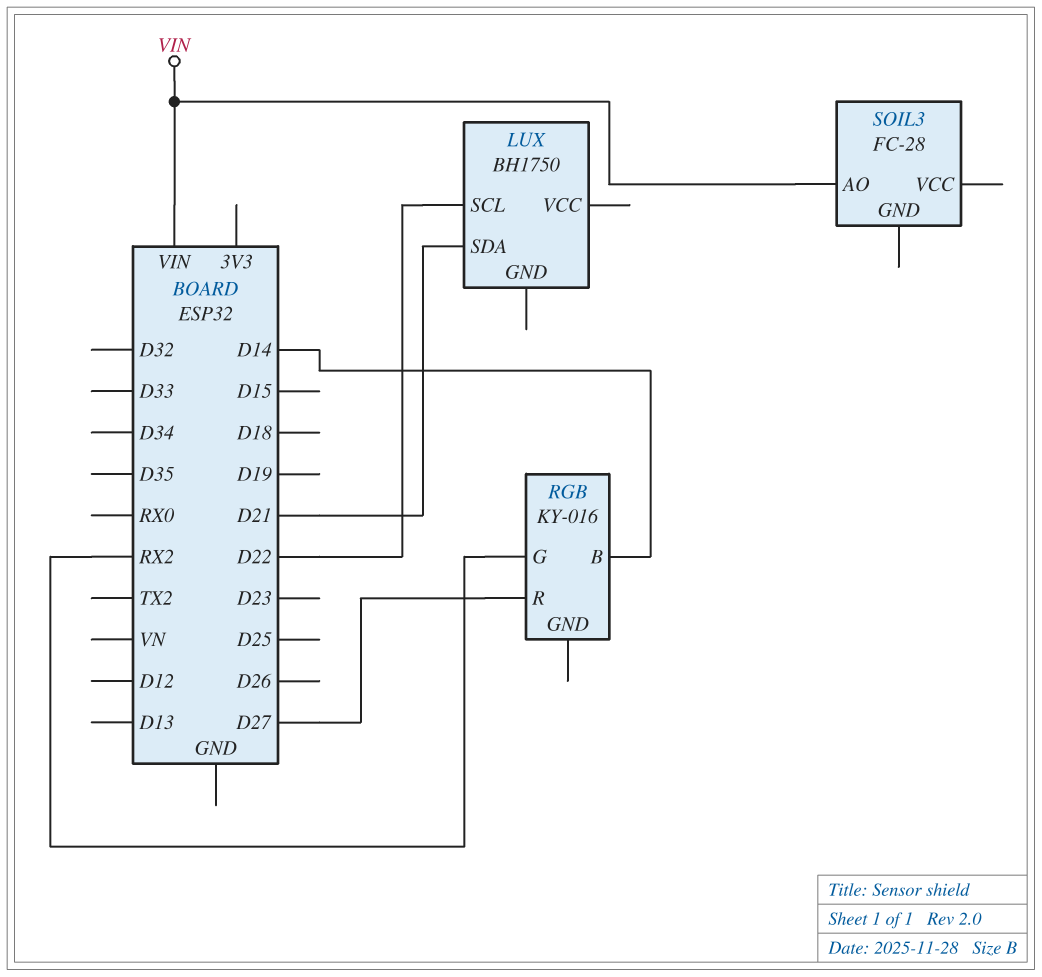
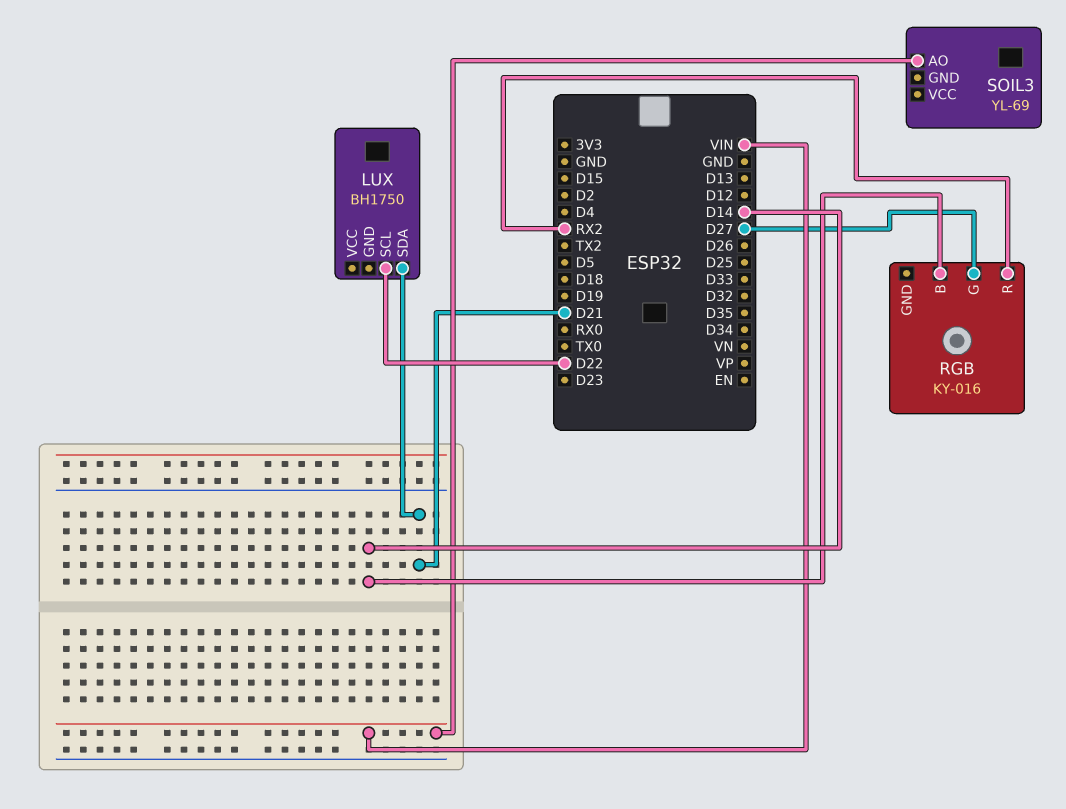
RGB pin G: RX2 -> D27
RGB pin R: D27 -> RX2
SOIL3: FC-28 -> YL-69

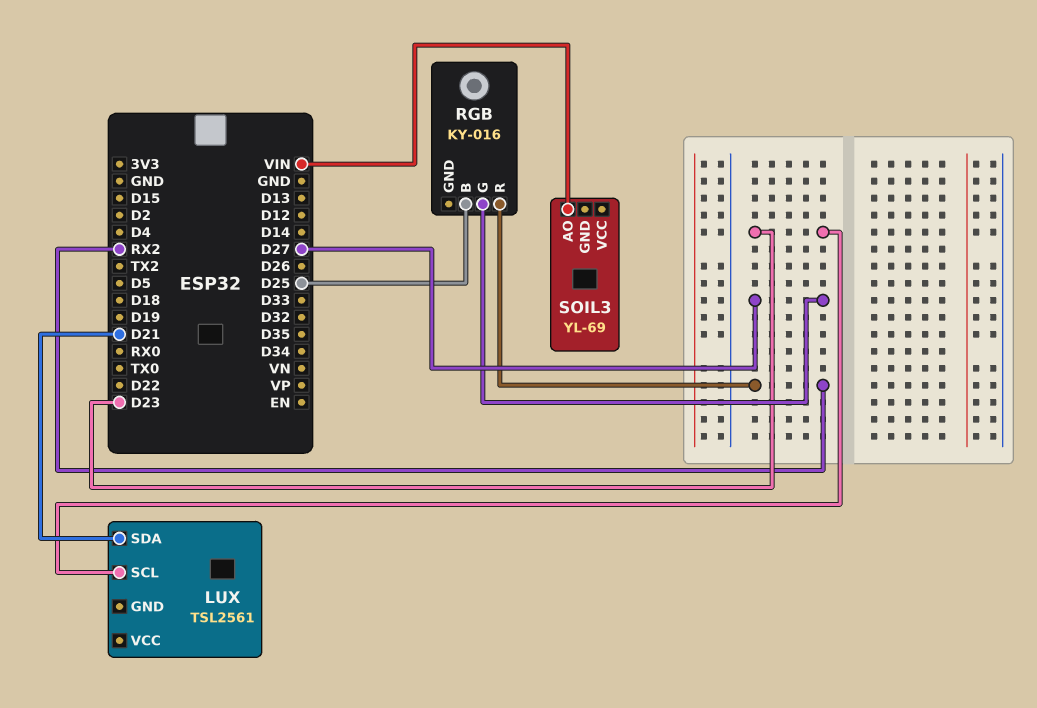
LUX: BH1750 -> TSL2561
LUX pin SCL: D22 -> D23
RGB pin B: D14 -> D25

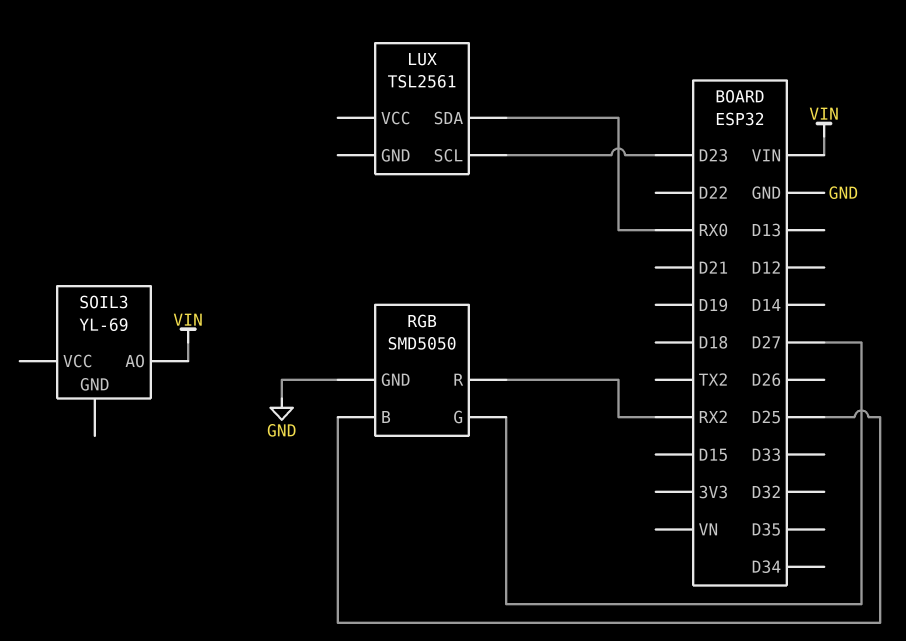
LUX pin SDA: D21 -> RX0
RGB: KY-016 -> SMD5050
RGB pin GND: none -> GND

